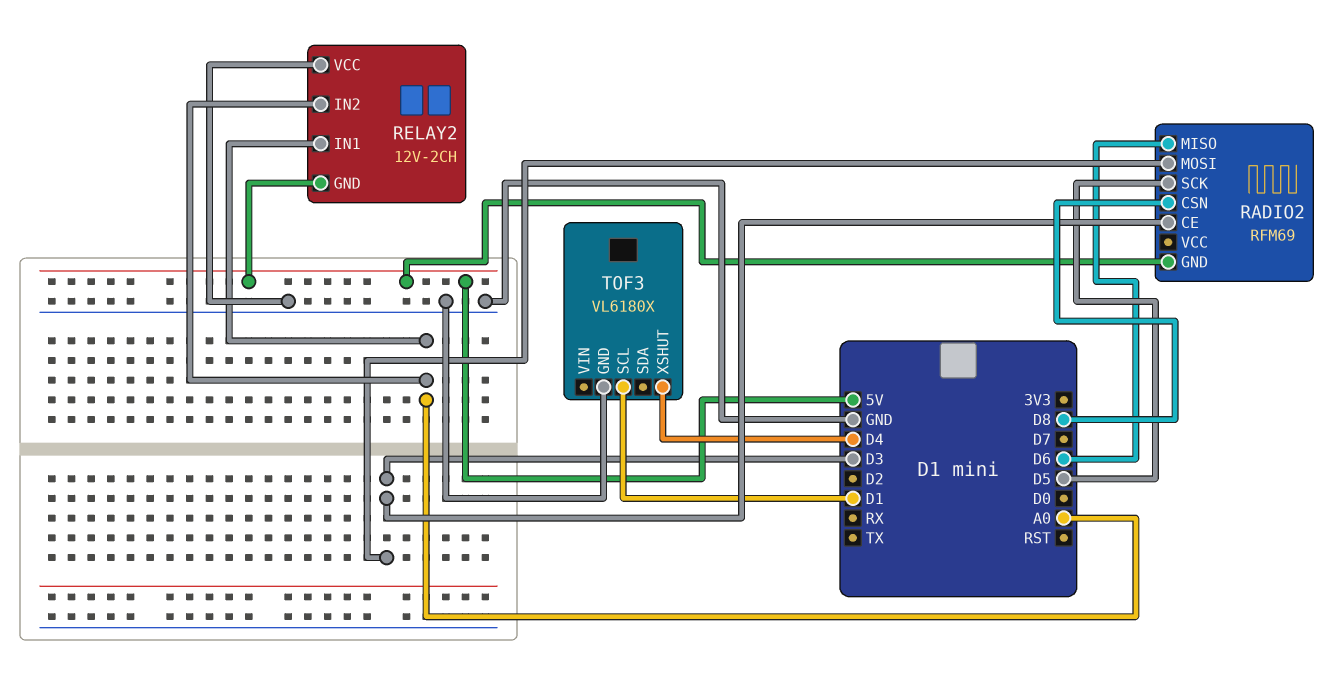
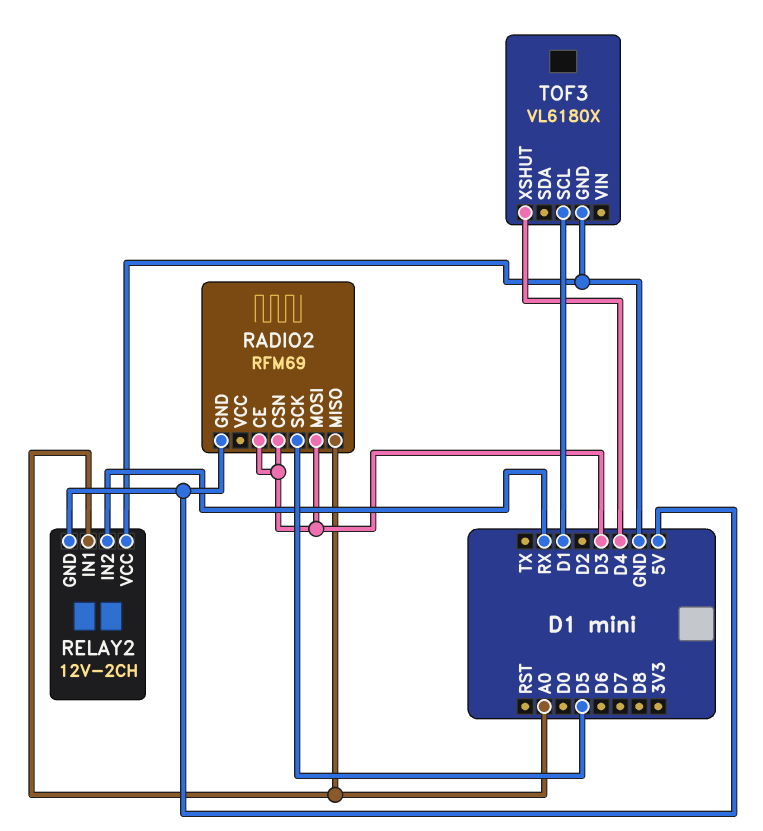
RADIO2 pin CSN: D8 -> D3
RADIO2 pin MISO: D6 -> A0
RELAY2 pin IN2: A0 -> RX

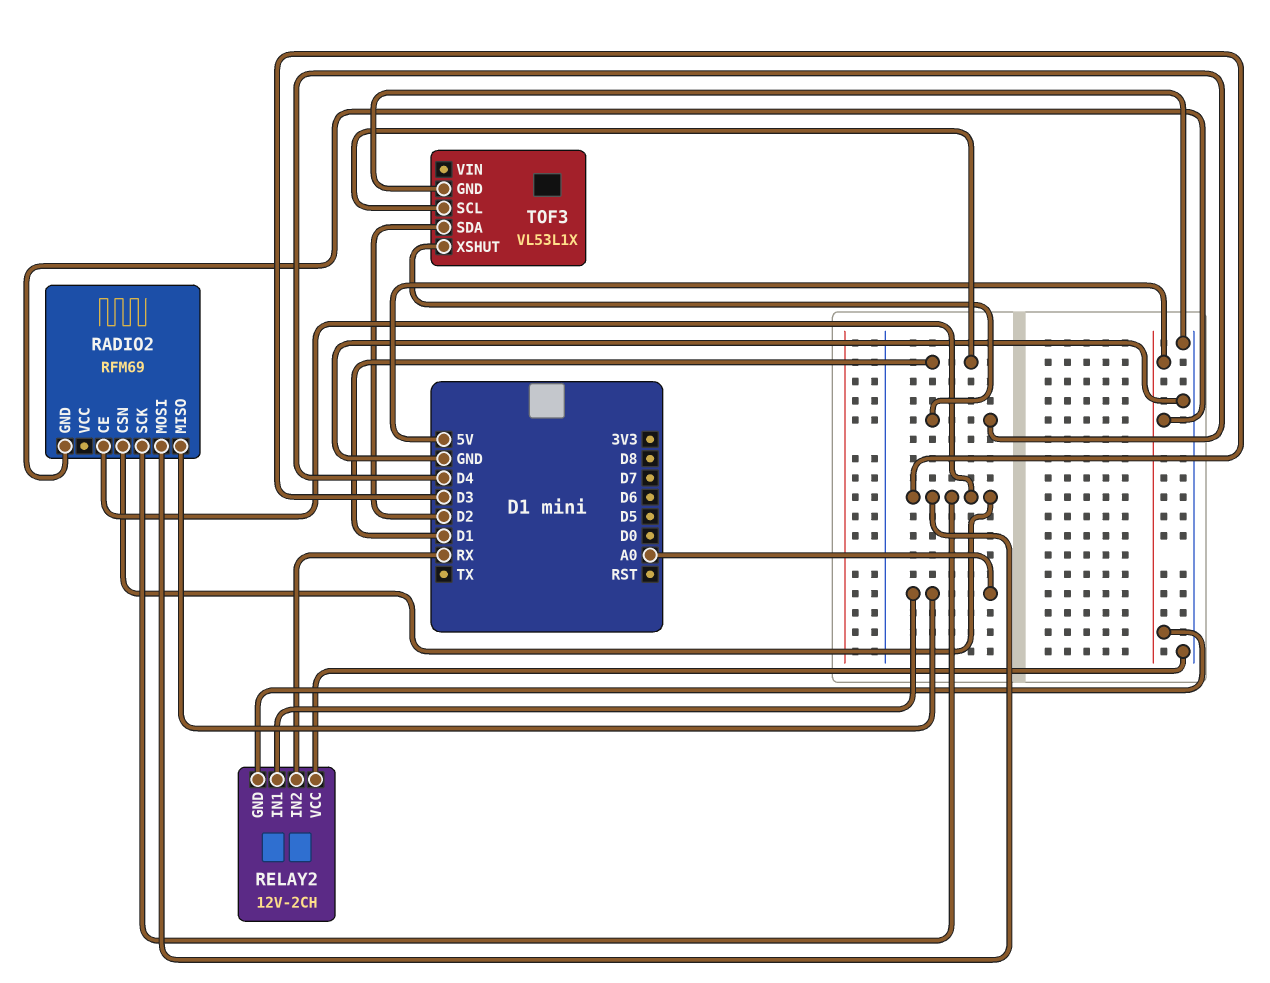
RADIO2 pin SCK: D5 -> D3
TOF3: VL6180X -> VL53L1X
TOF3 pin SDA: none -> D2

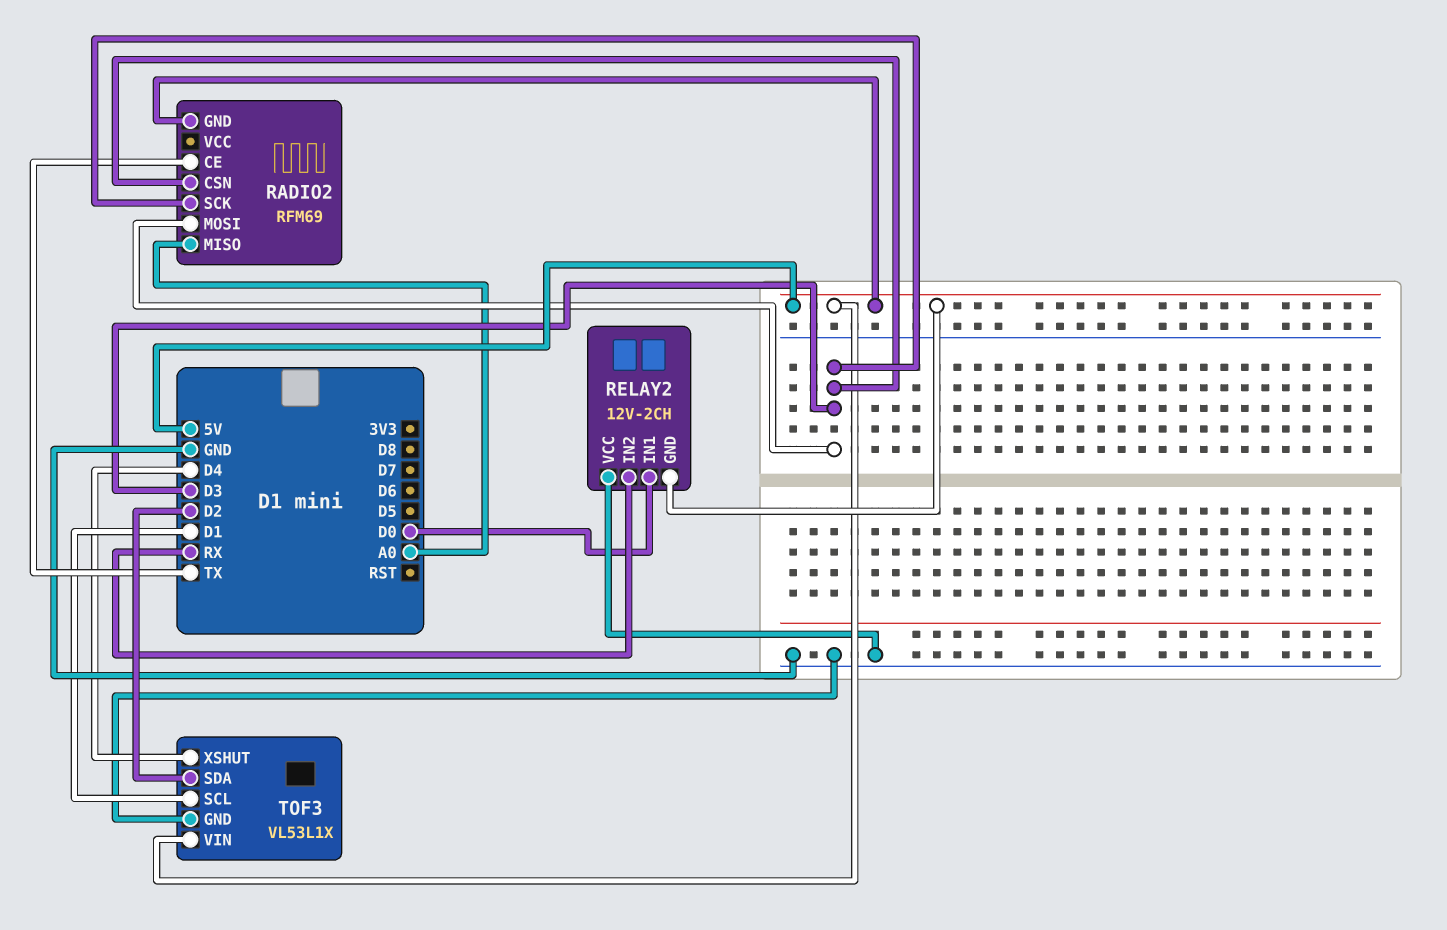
RADIO2 pin CE: D3 -> TX
RELAY2 pin IN1: A0 -> D0
TOF3 pin VIN: none -> 5V

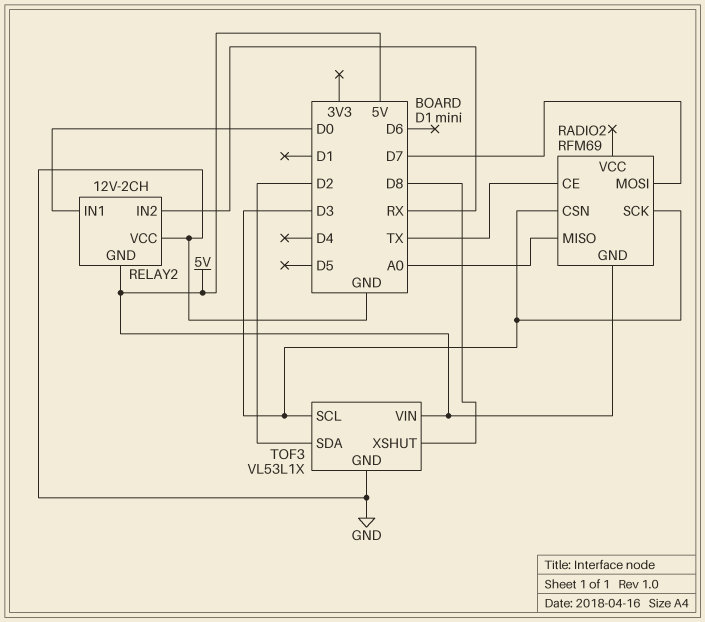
RADIO2 pin MOSI: D3 -> D7
TOF3 pin SCL: D1 -> D3
TOF3 pin XSHUT: D4 -> D8

